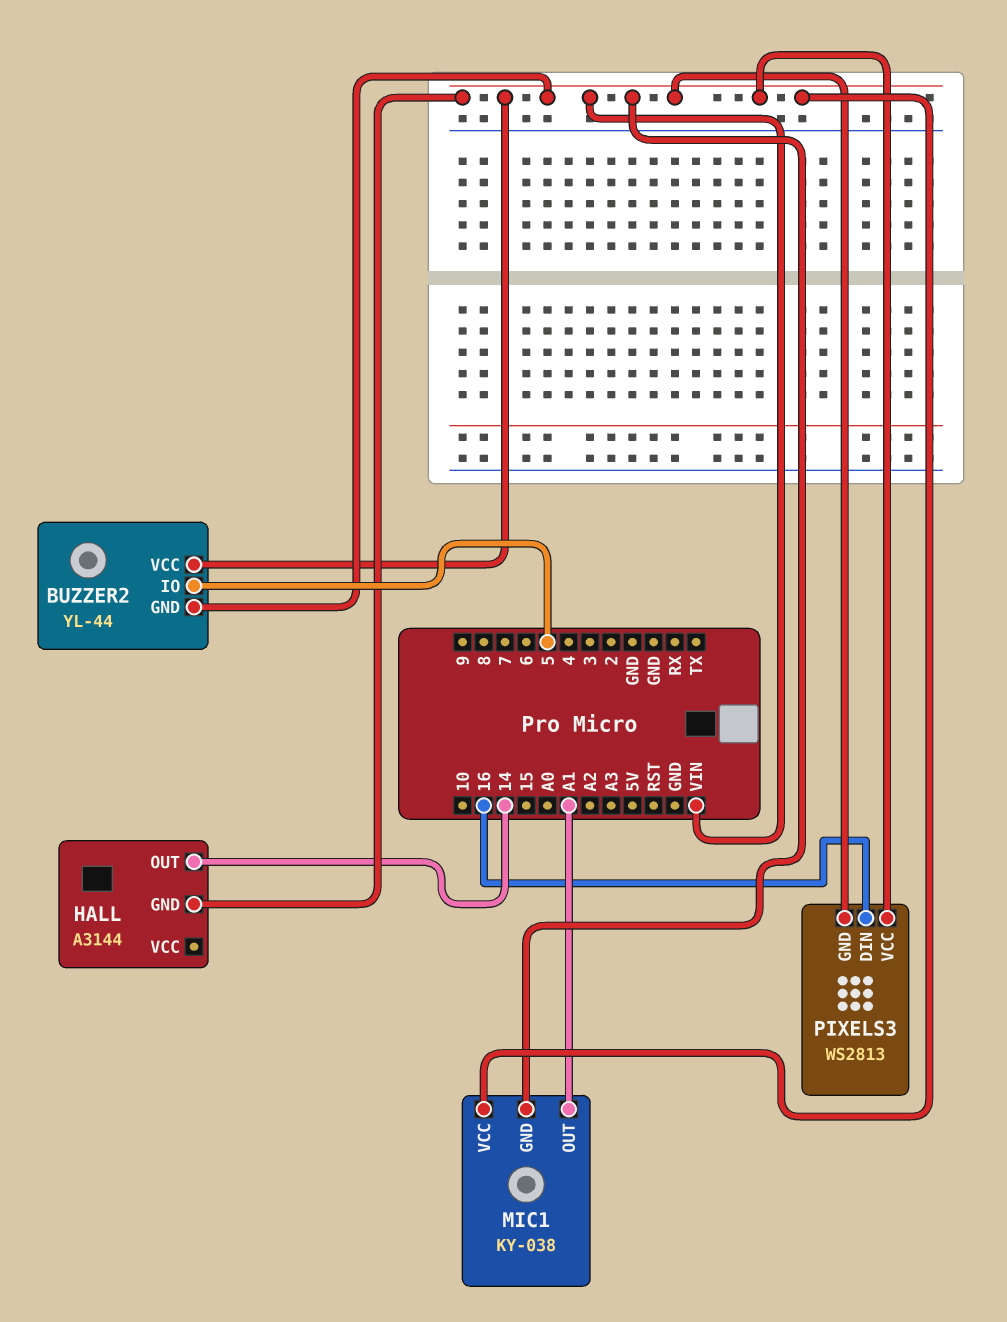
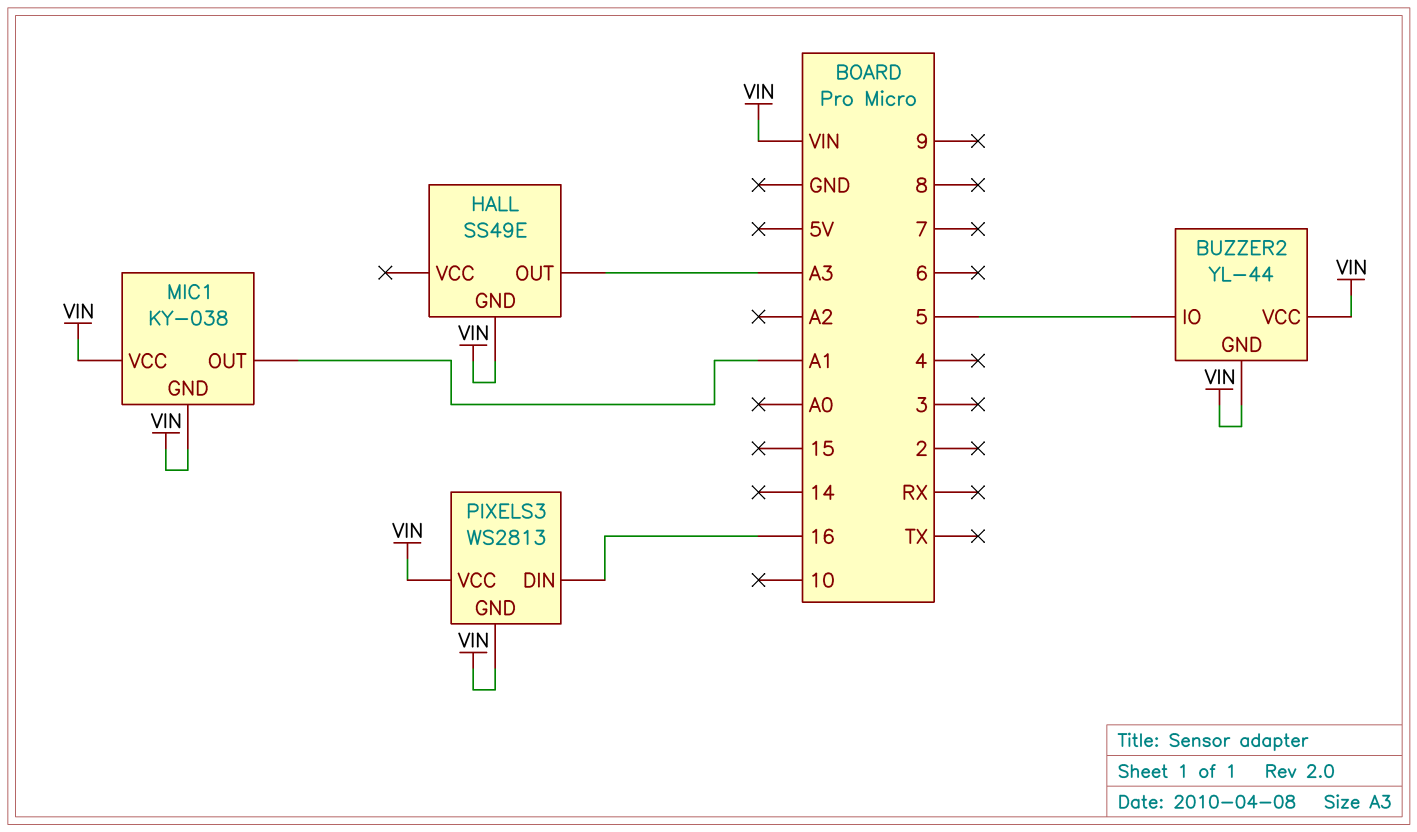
HALL: A3144 -> SS49E
HALL pin OUT: 14 -> A3

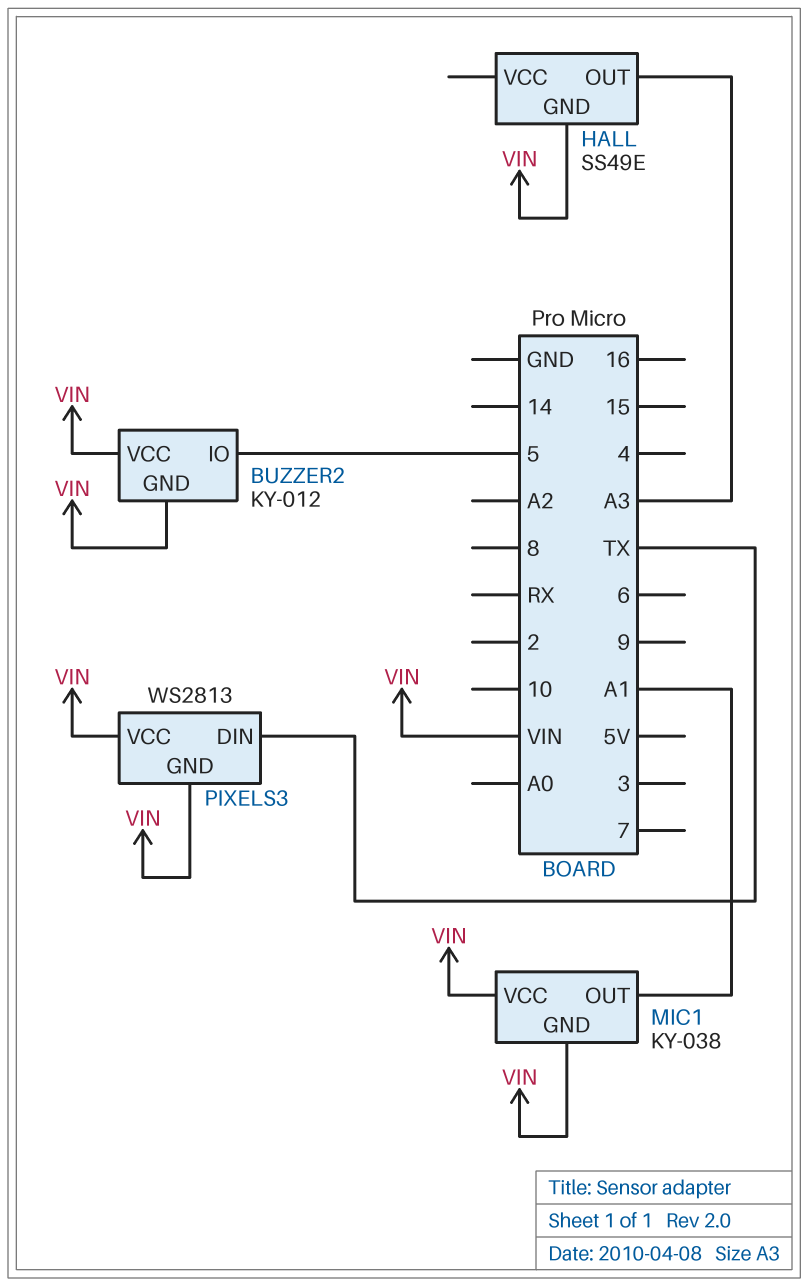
BUZZER2: YL-44 -> KY-012
PIXELS3 pin DIN: 16 -> TX

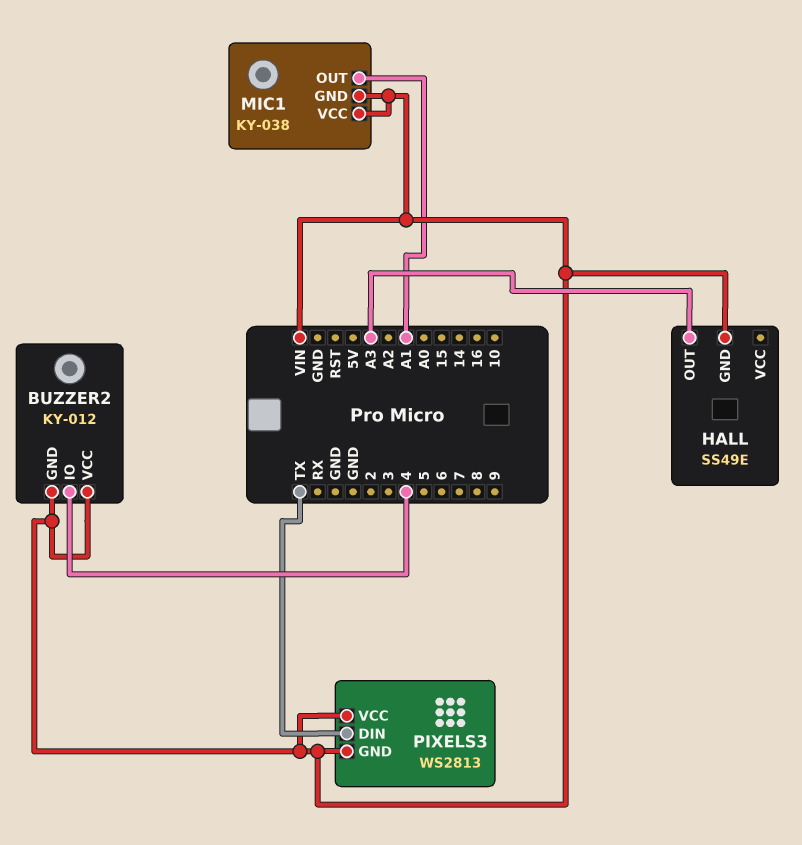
BUZZER2 pin IO: 5 -> 4

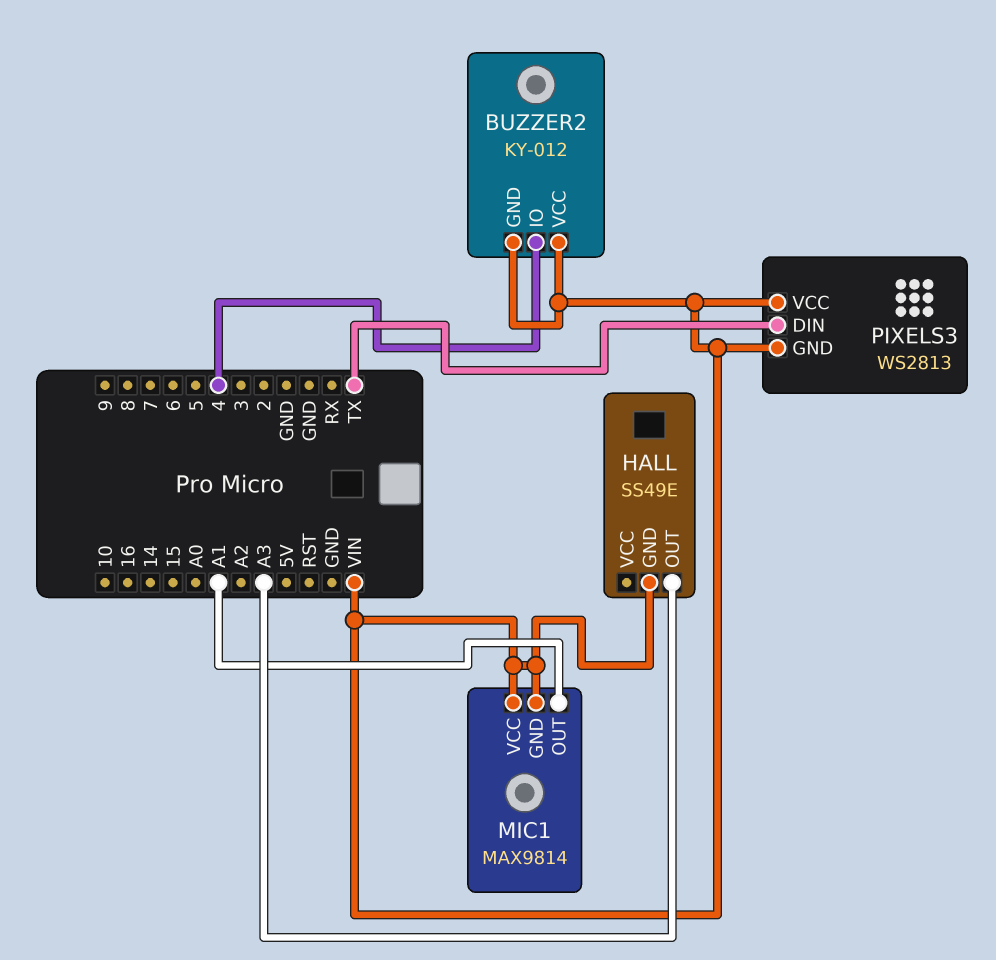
MIC1: KY-038 -> MAX9814

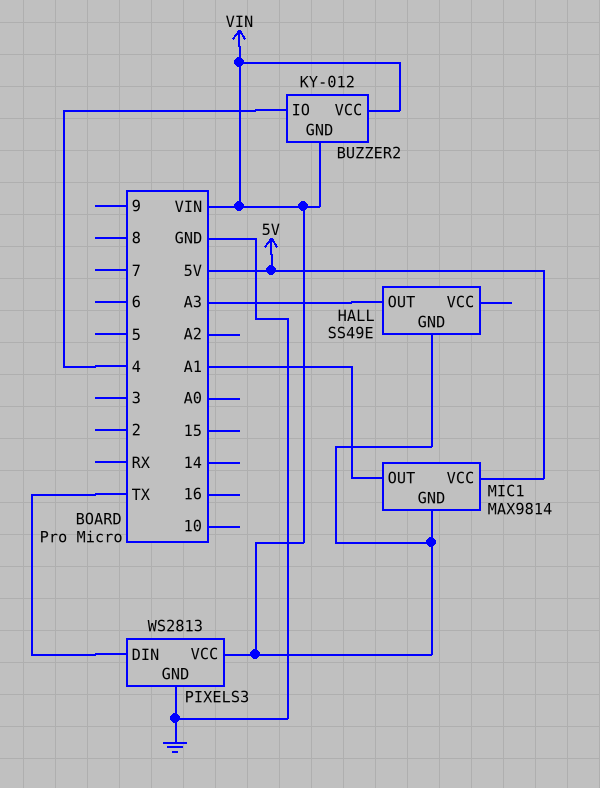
MIC1 pin VCC: VIN -> 5V
PIXELS3 pin GND: VIN -> GND

